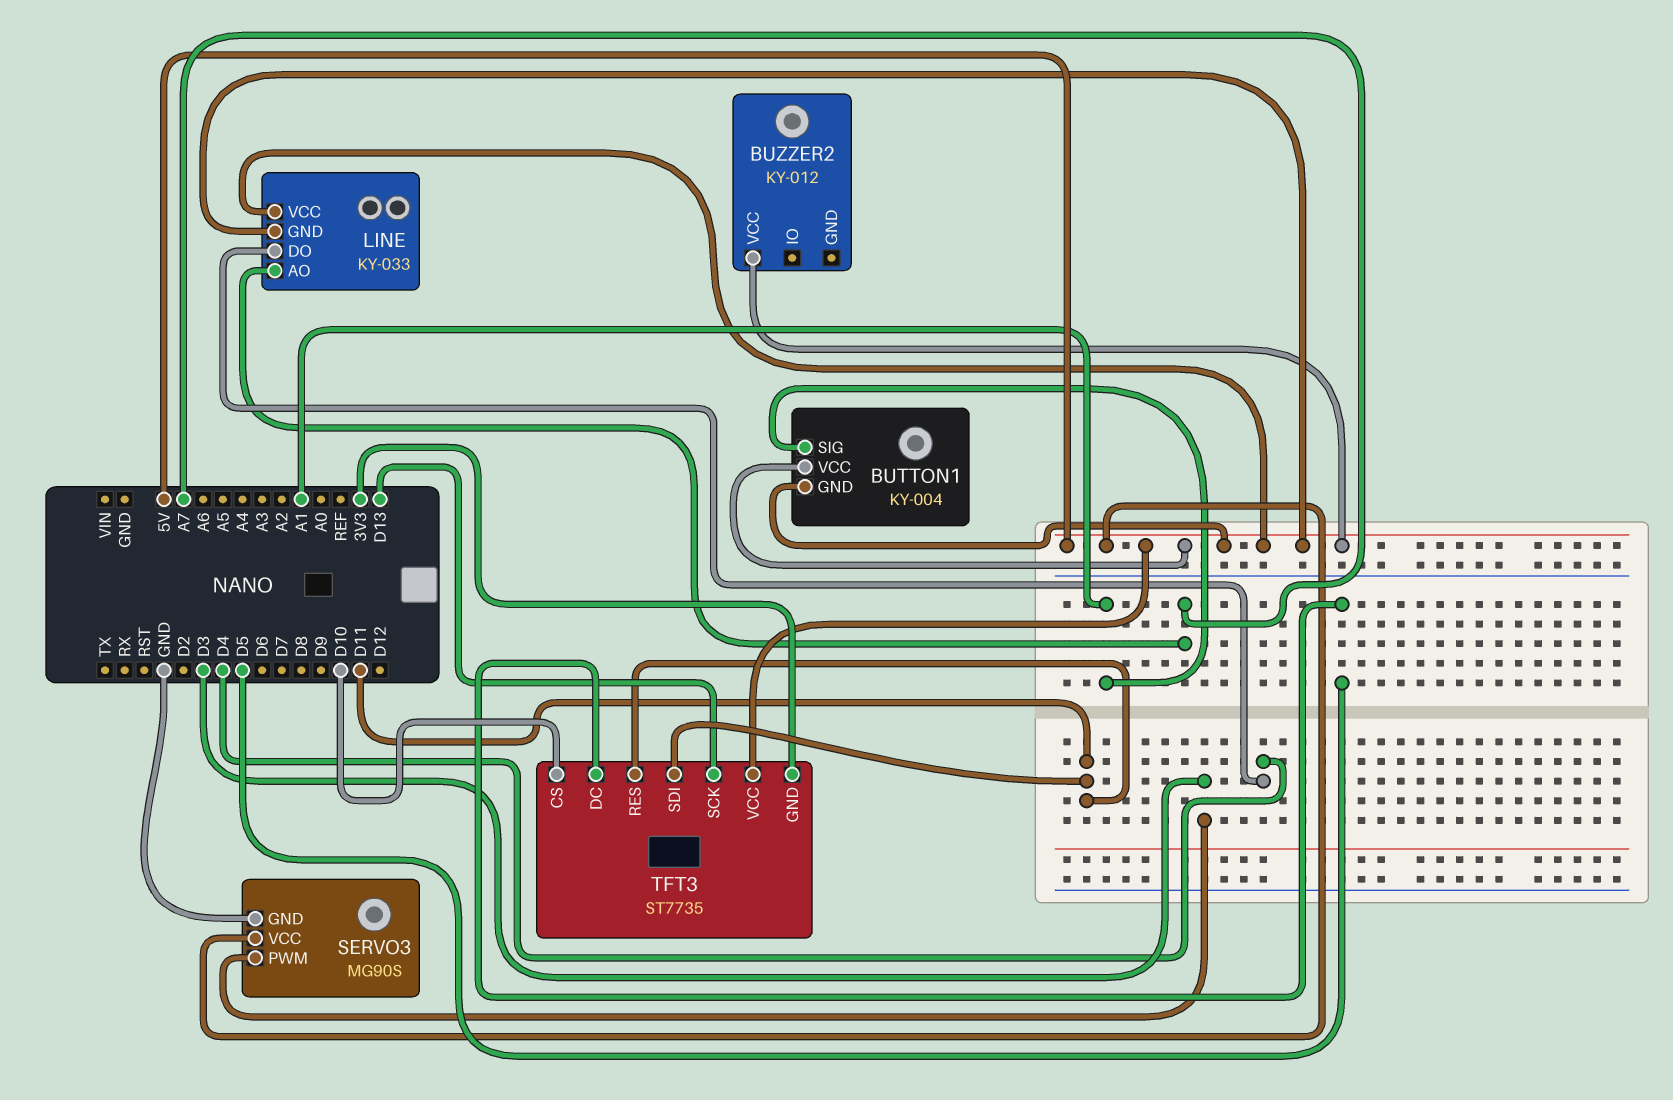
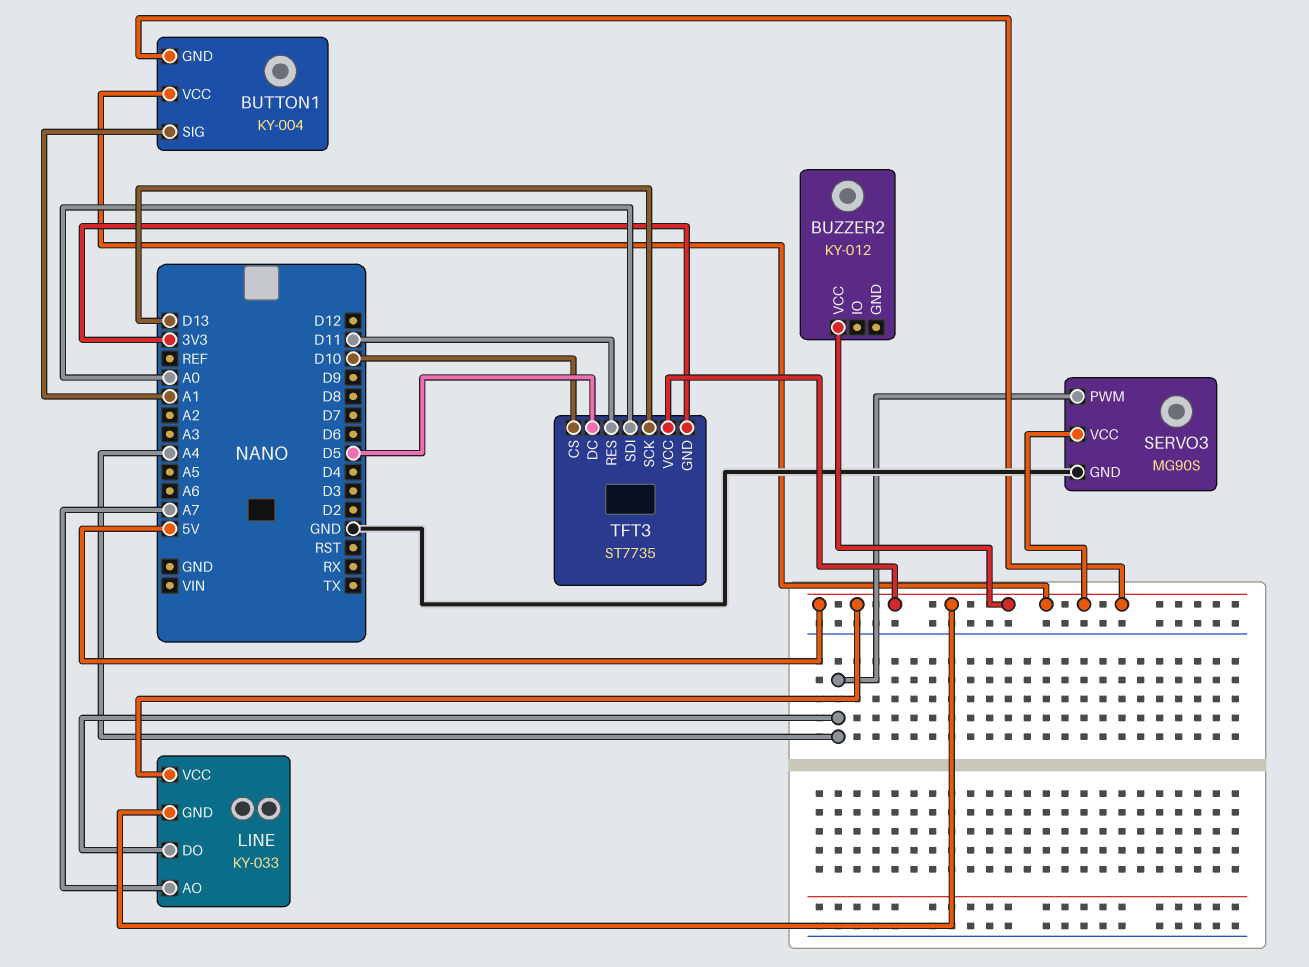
LINE pin DO: D4 -> A4
SERVO3 pin PWM: D3 -> A4
TFT3 pin SDI: D11 -> A0

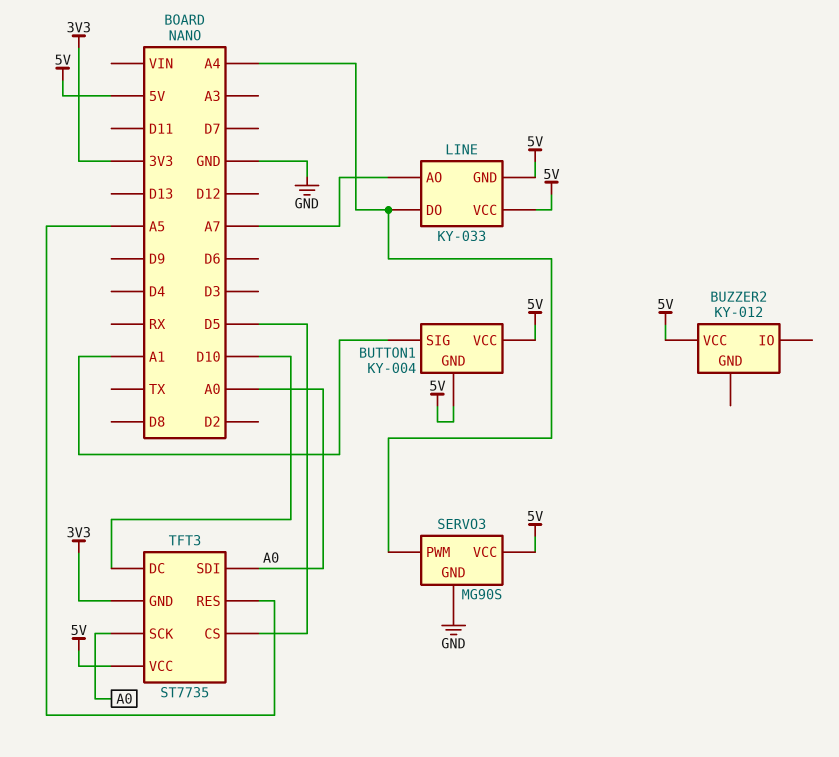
TFT3 pin CS: D10 -> D5
TFT3 pin DC: D5 -> D10
TFT3 pin RES: D11 -> A5
TFT3 pin SCK: D13 -> A0

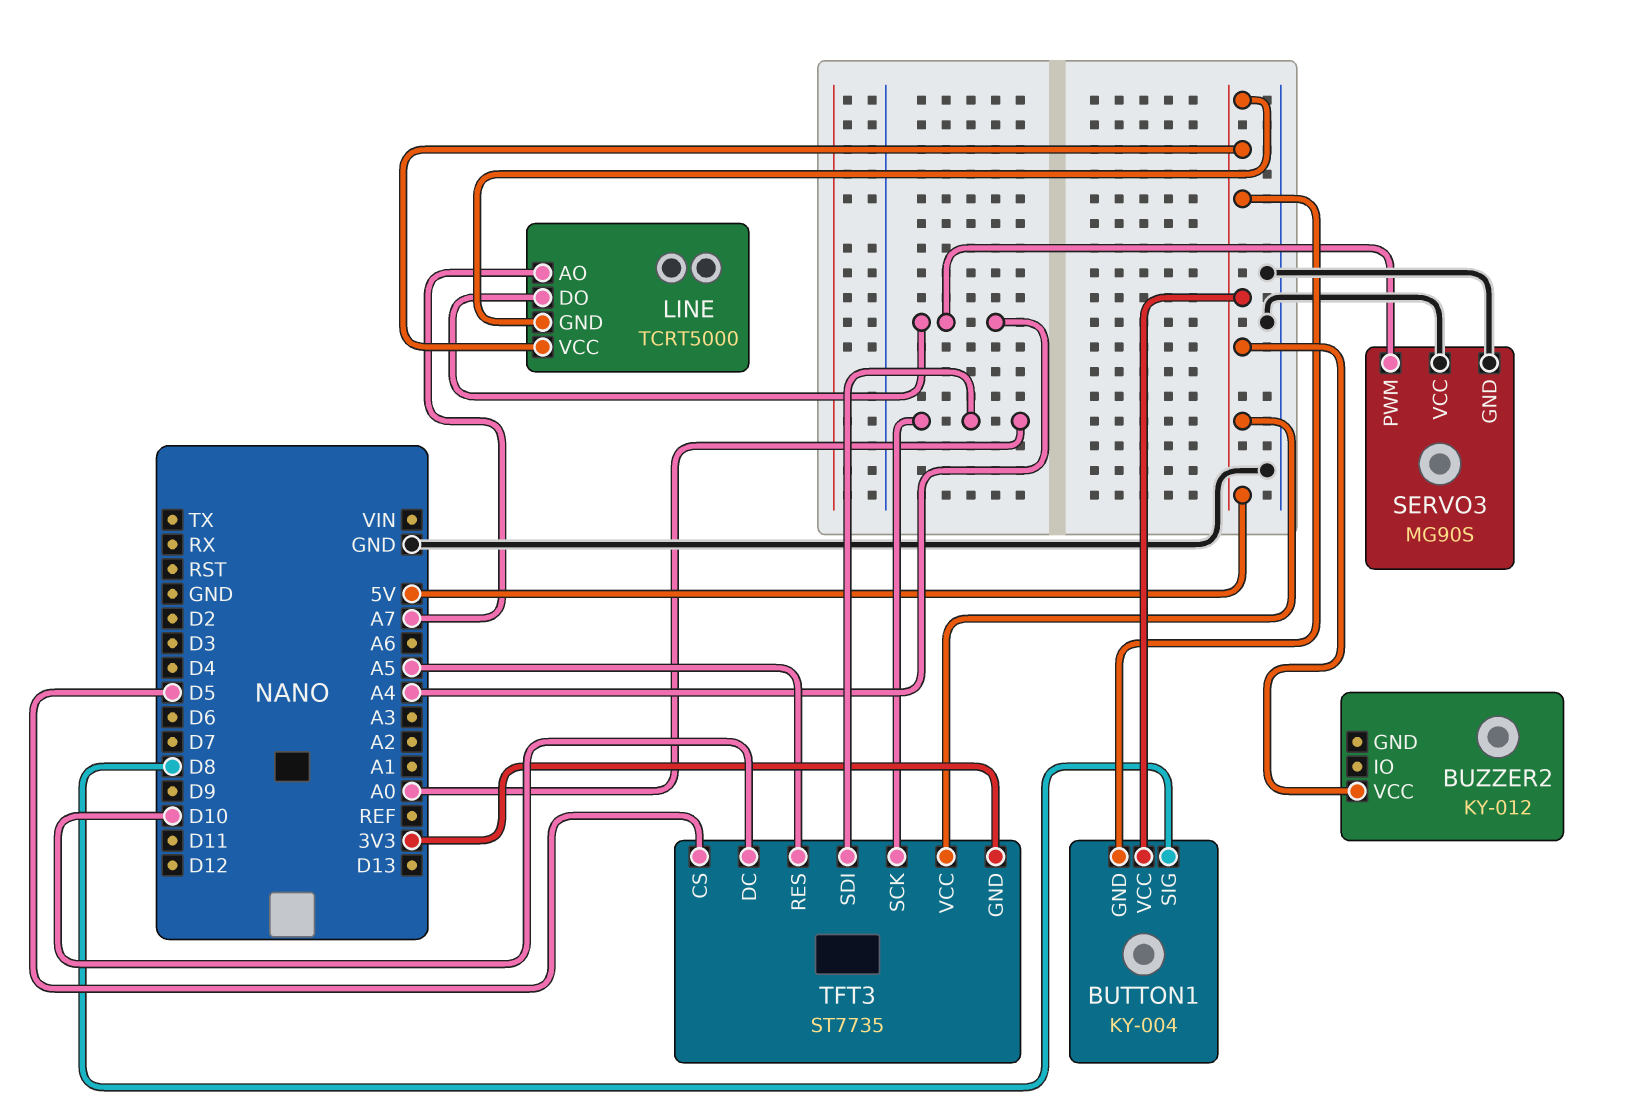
BUTTON1 pin SIG: A1 -> D8
LINE: KY-033 -> TCRT5000
SERVO3 pin VCC: 5V -> GND

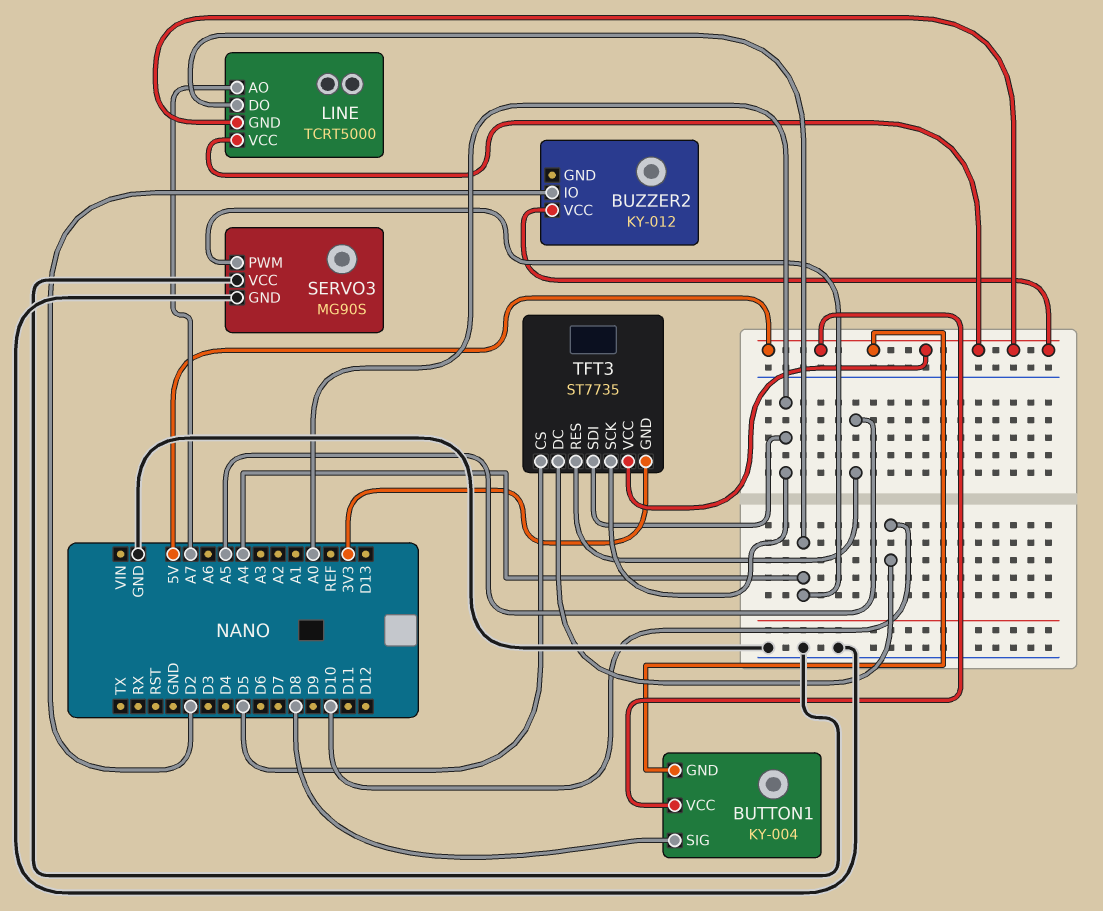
BUZZER2 pin IO: none -> D2

